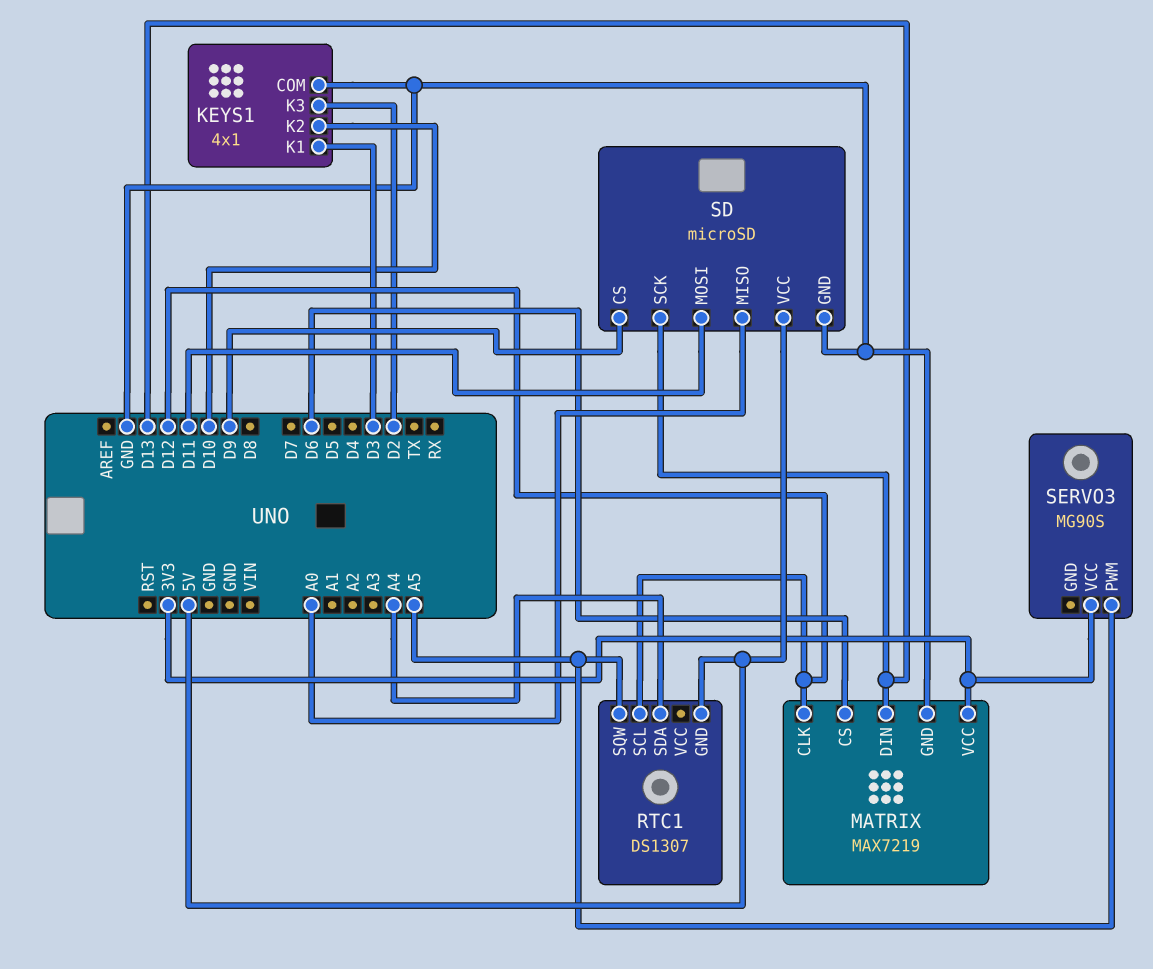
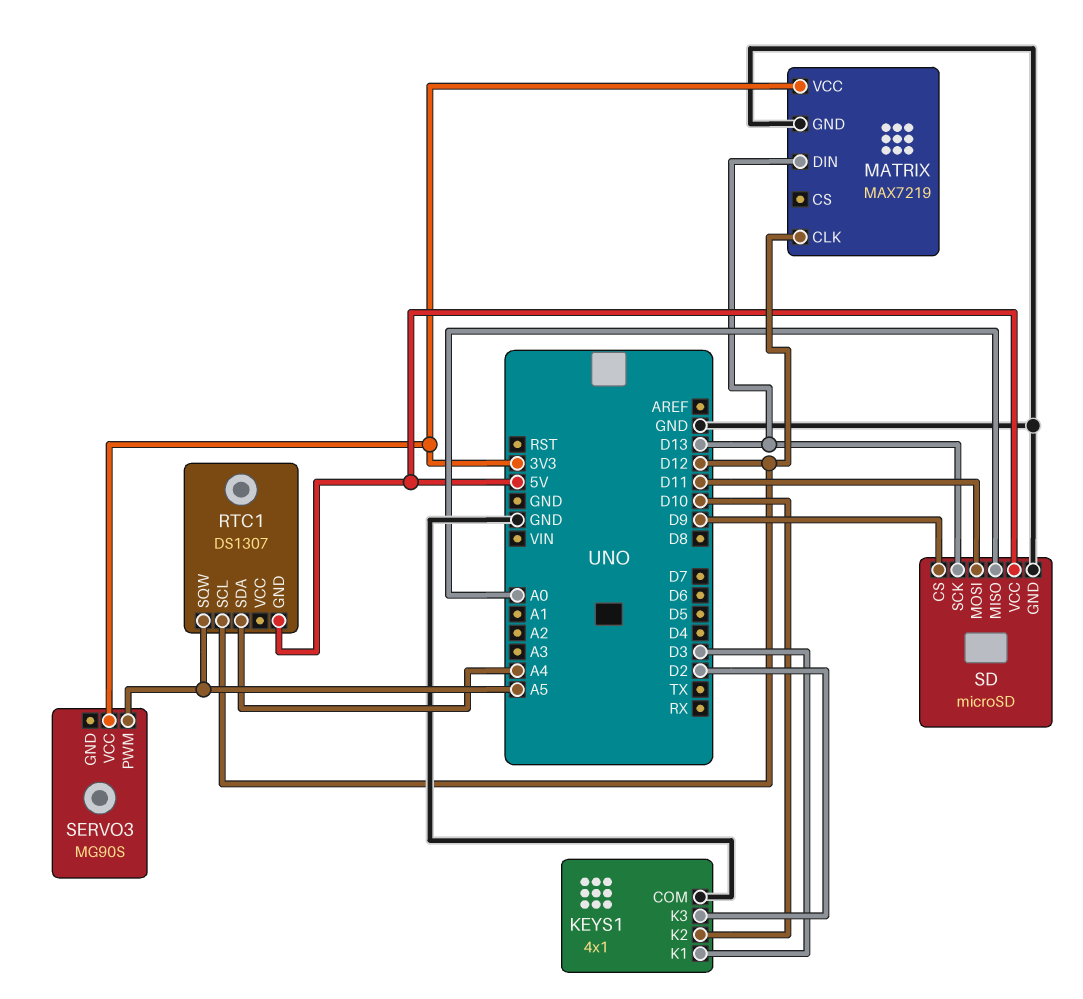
MATRIX pin CS: D6 -> none

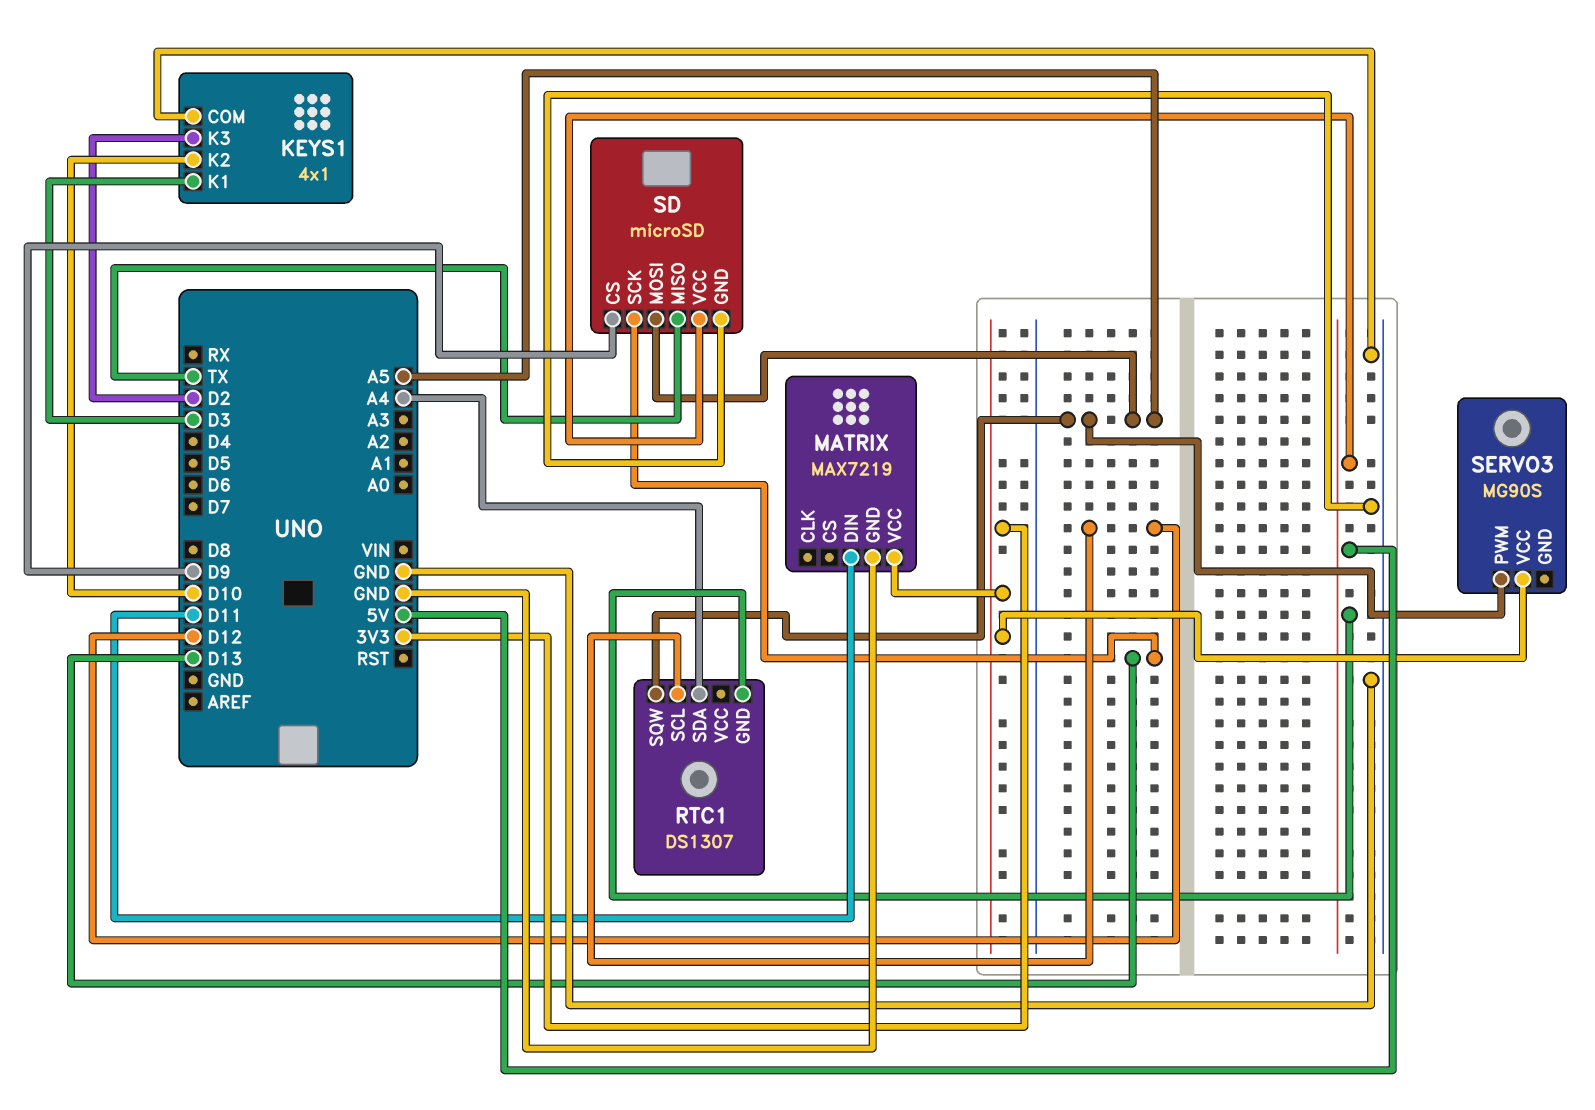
MATRIX pin CLK: D12 -> none
MATRIX pin DIN: D13 -> D11
SD pin MISO: A0 -> TX
SD pin MOSI: D11 -> A5

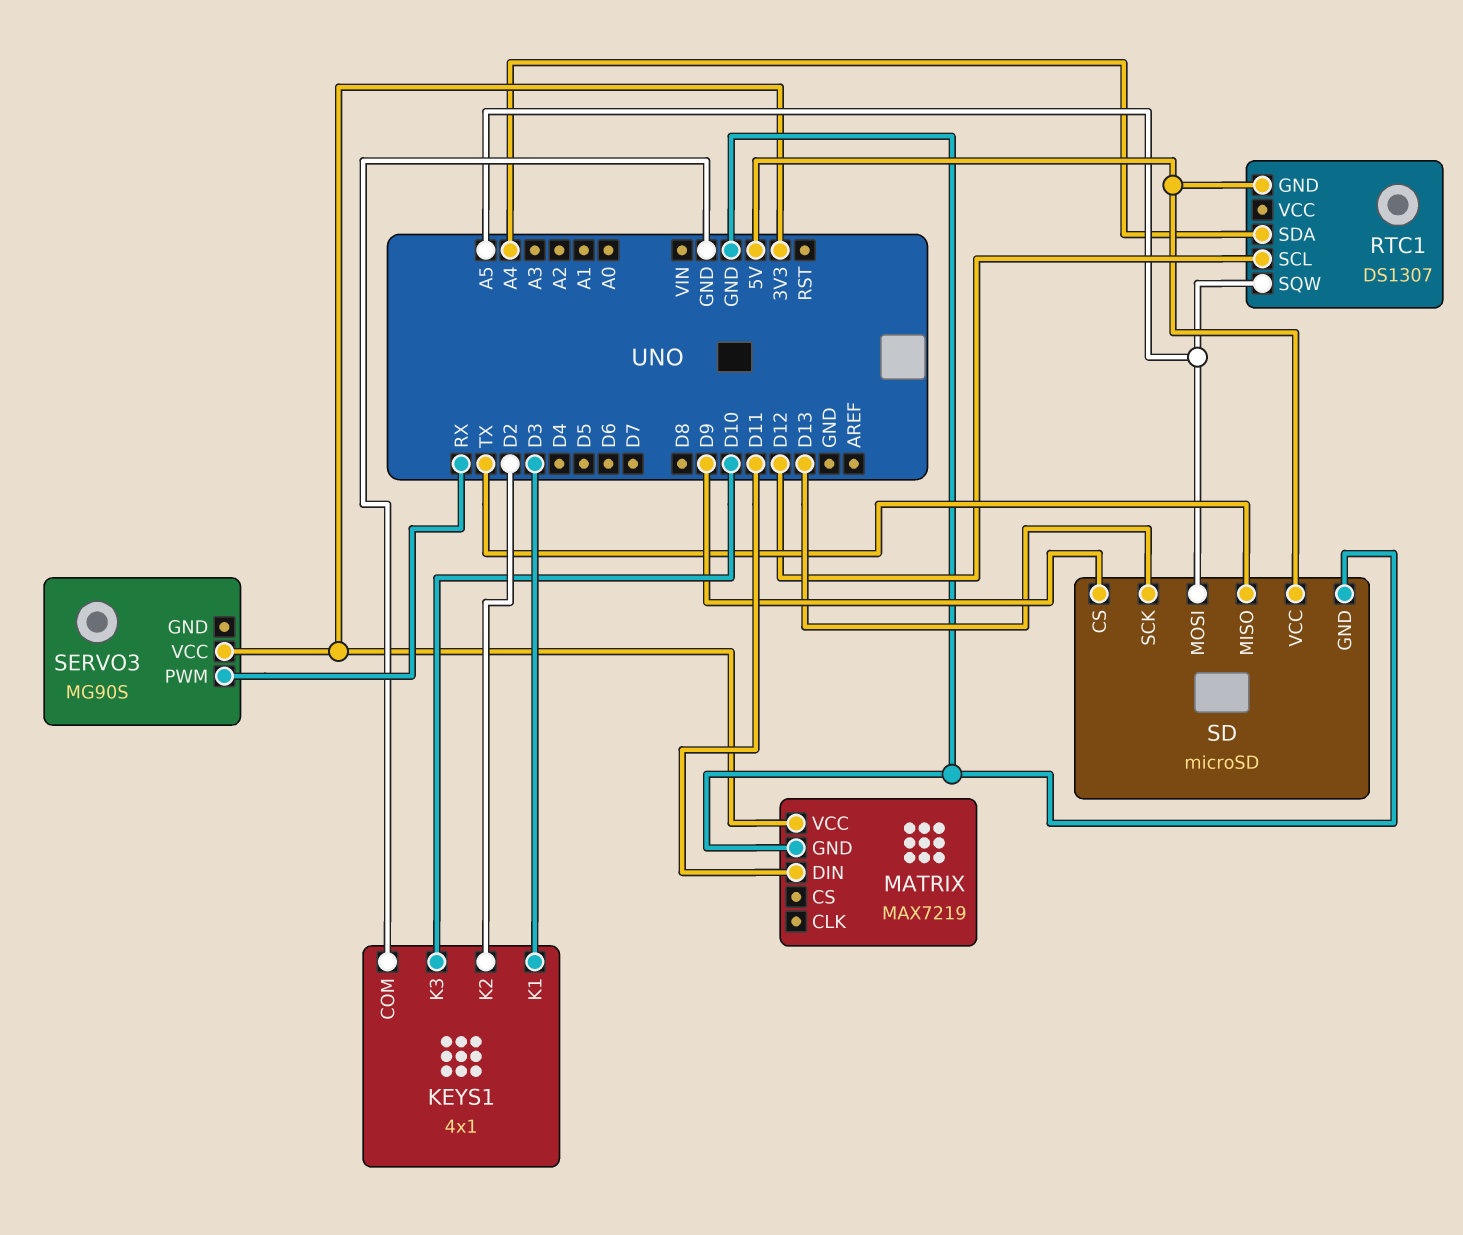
KEYS1 pin K2: D10 -> D2
KEYS1 pin K3: D2 -> D10
SERVO3 pin PWM: A5 -> RX

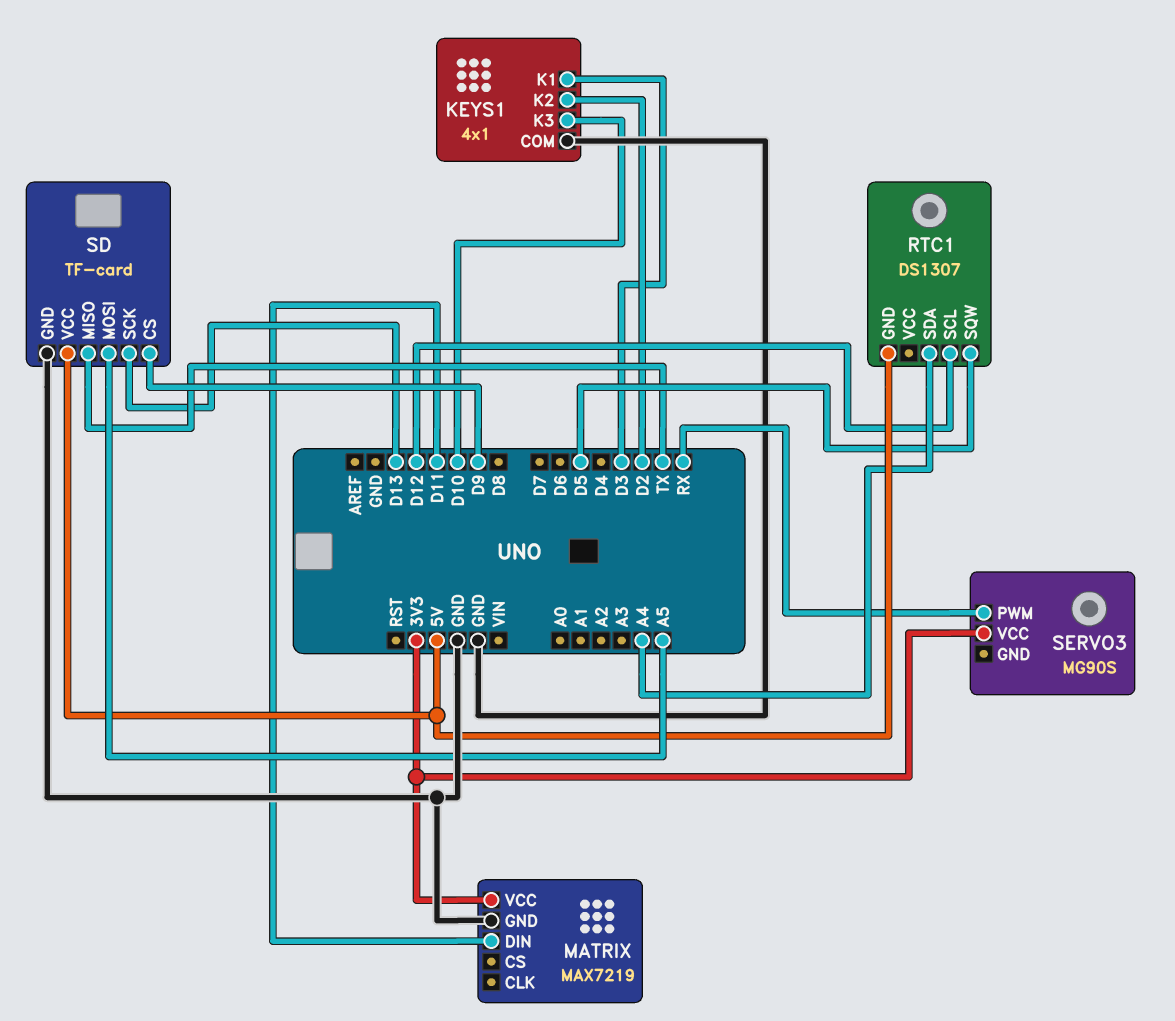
RTC1 pin SQW: A5 -> D5
SD: microSD -> TF-card

